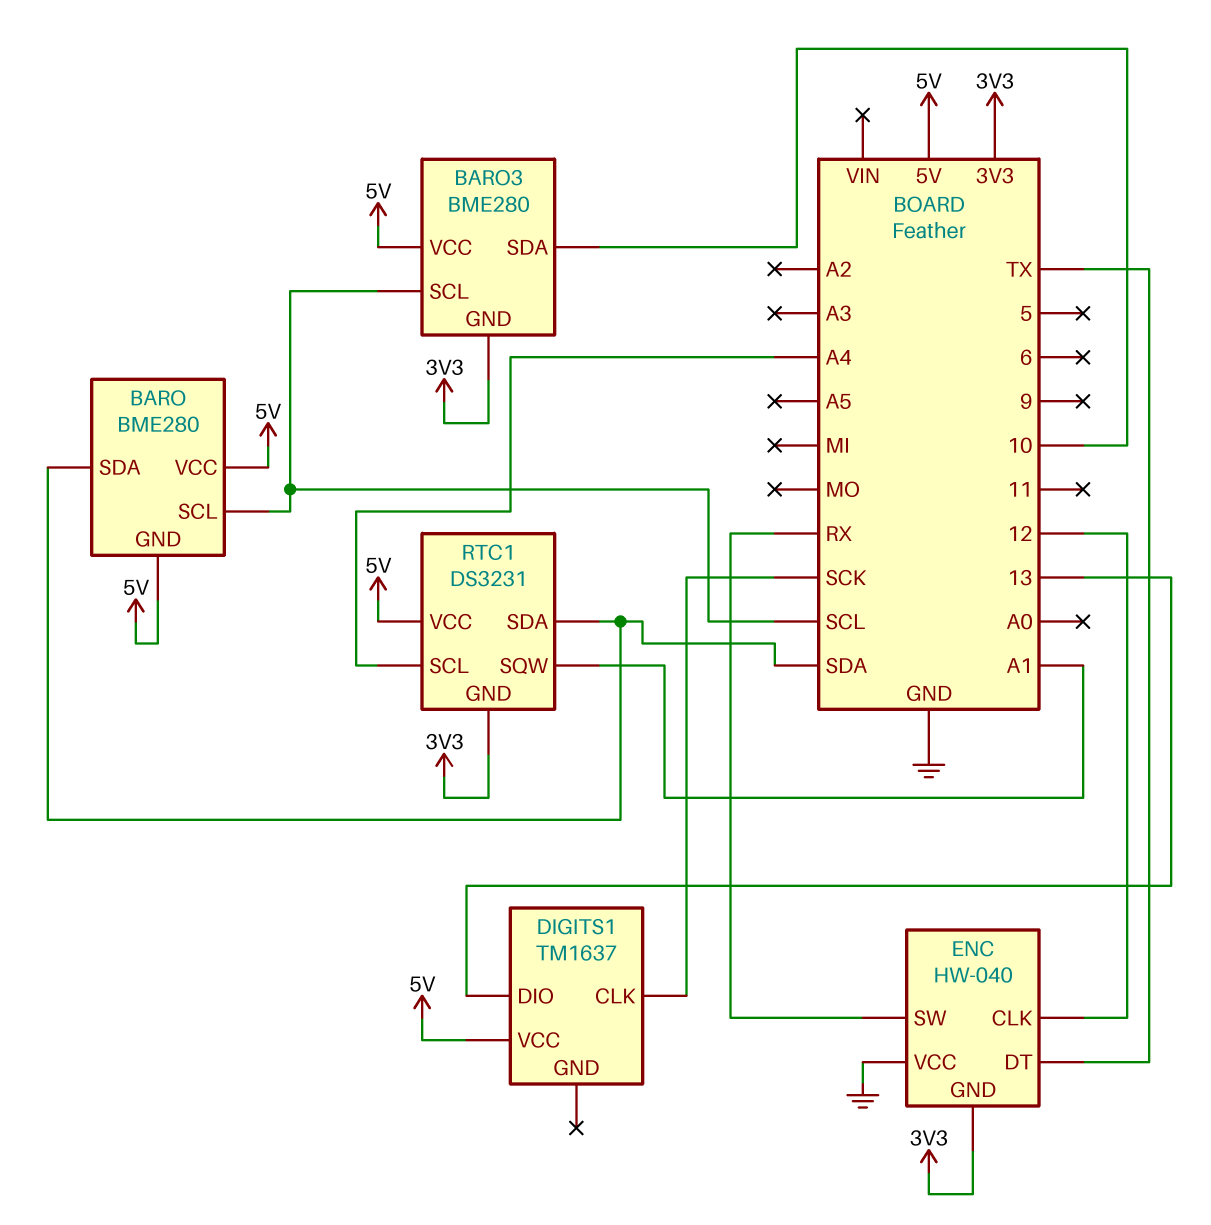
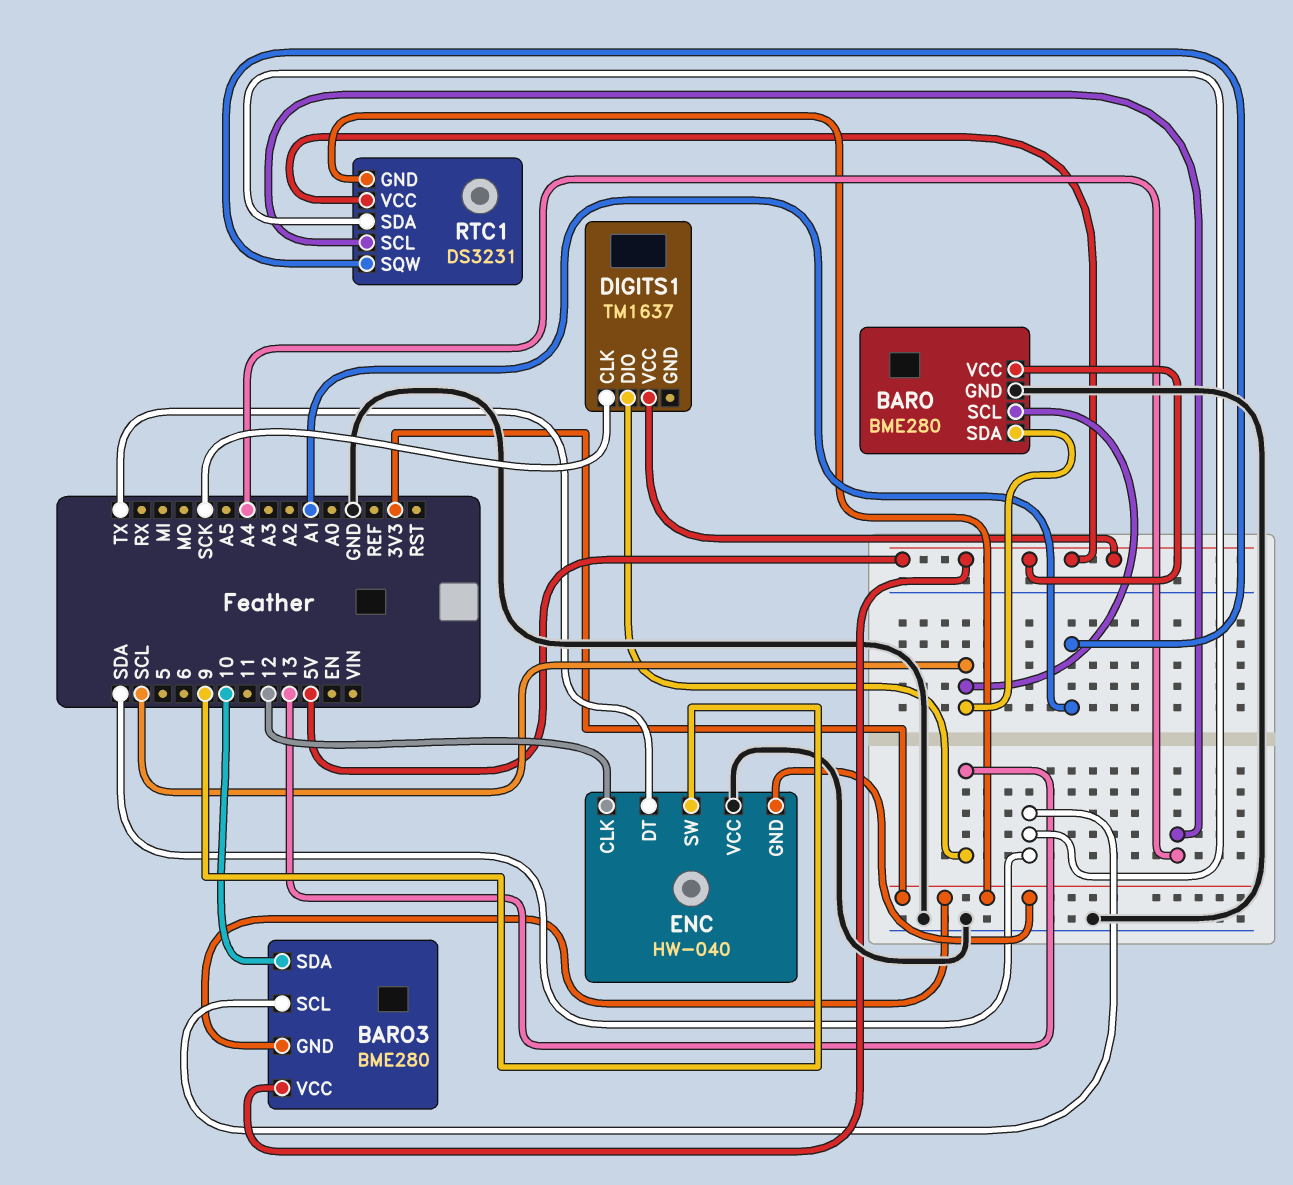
BARO pin GND: 5V -> GND
BARO pin SDA: SDA -> SCL
BARO3 pin SCL: SCL -> SDA
ENC pin SW: RX -> 9

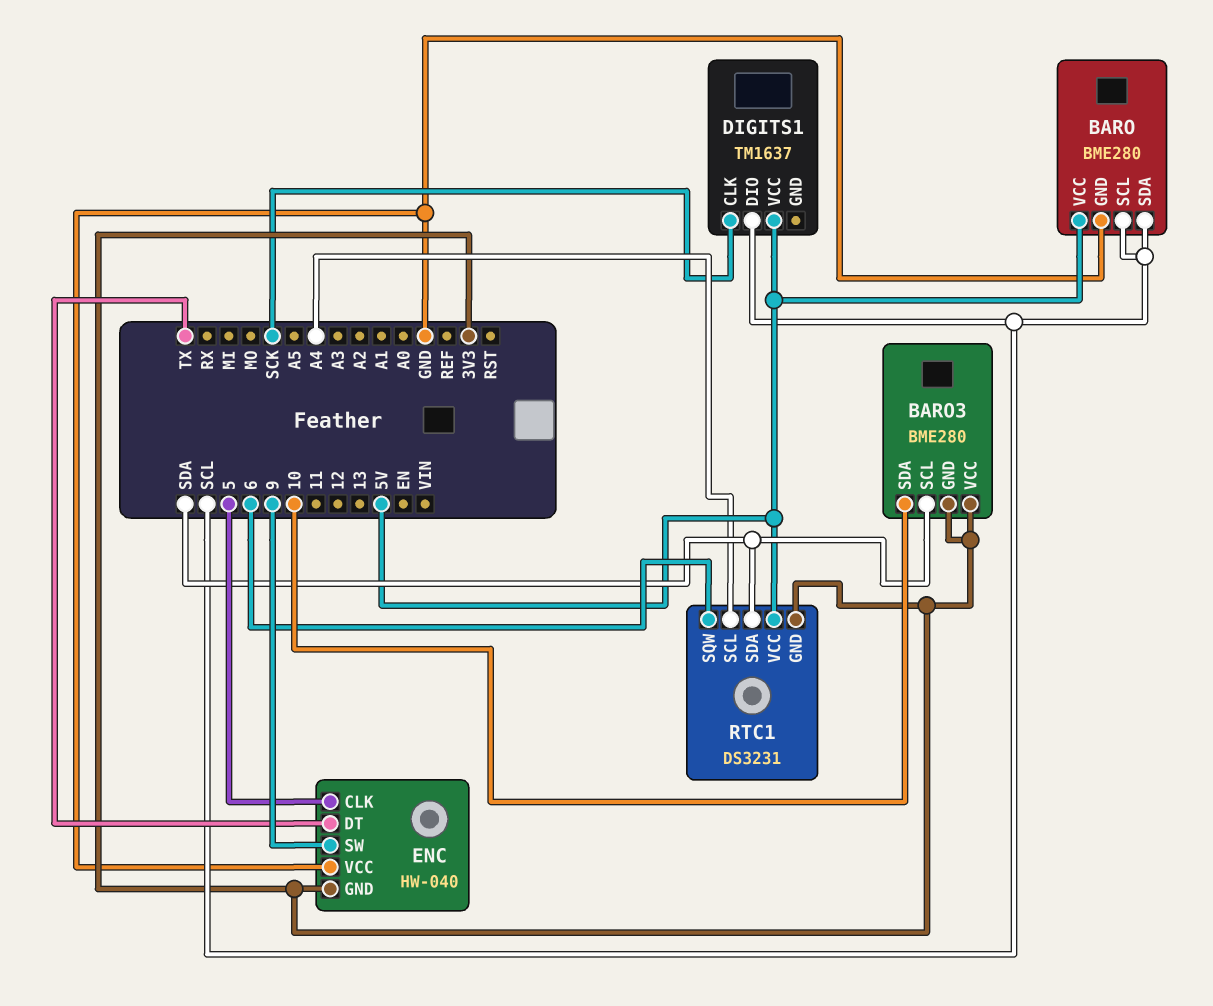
BARO3 pin VCC: 5V -> 3V3
DIGITS1 pin DIO: 13 -> SCL
ENC pin CLK: 12 -> 5
RTC1 pin SQW: A1 -> 6

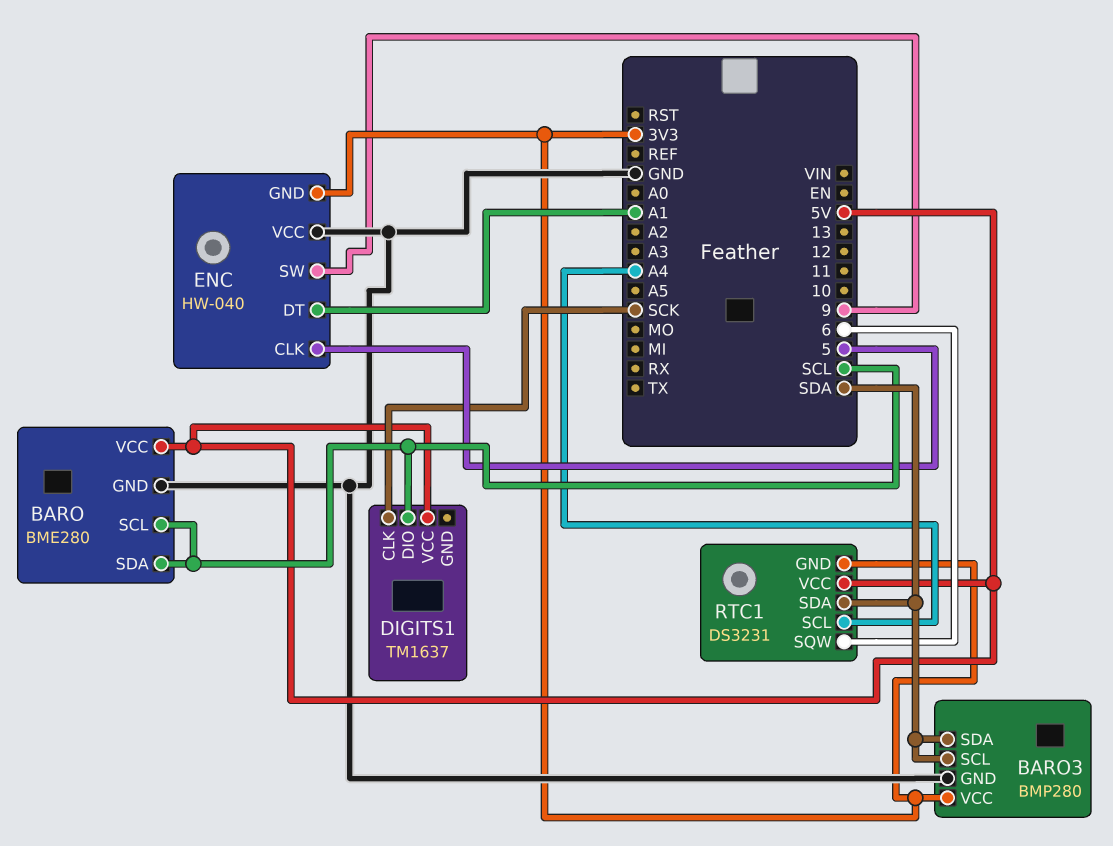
BARO3: BME280 -> BMP280
BARO3 pin GND: 3V3 -> GND
BARO3 pin SDA: 10 -> SDA
ENC pin DT: TX -> A1

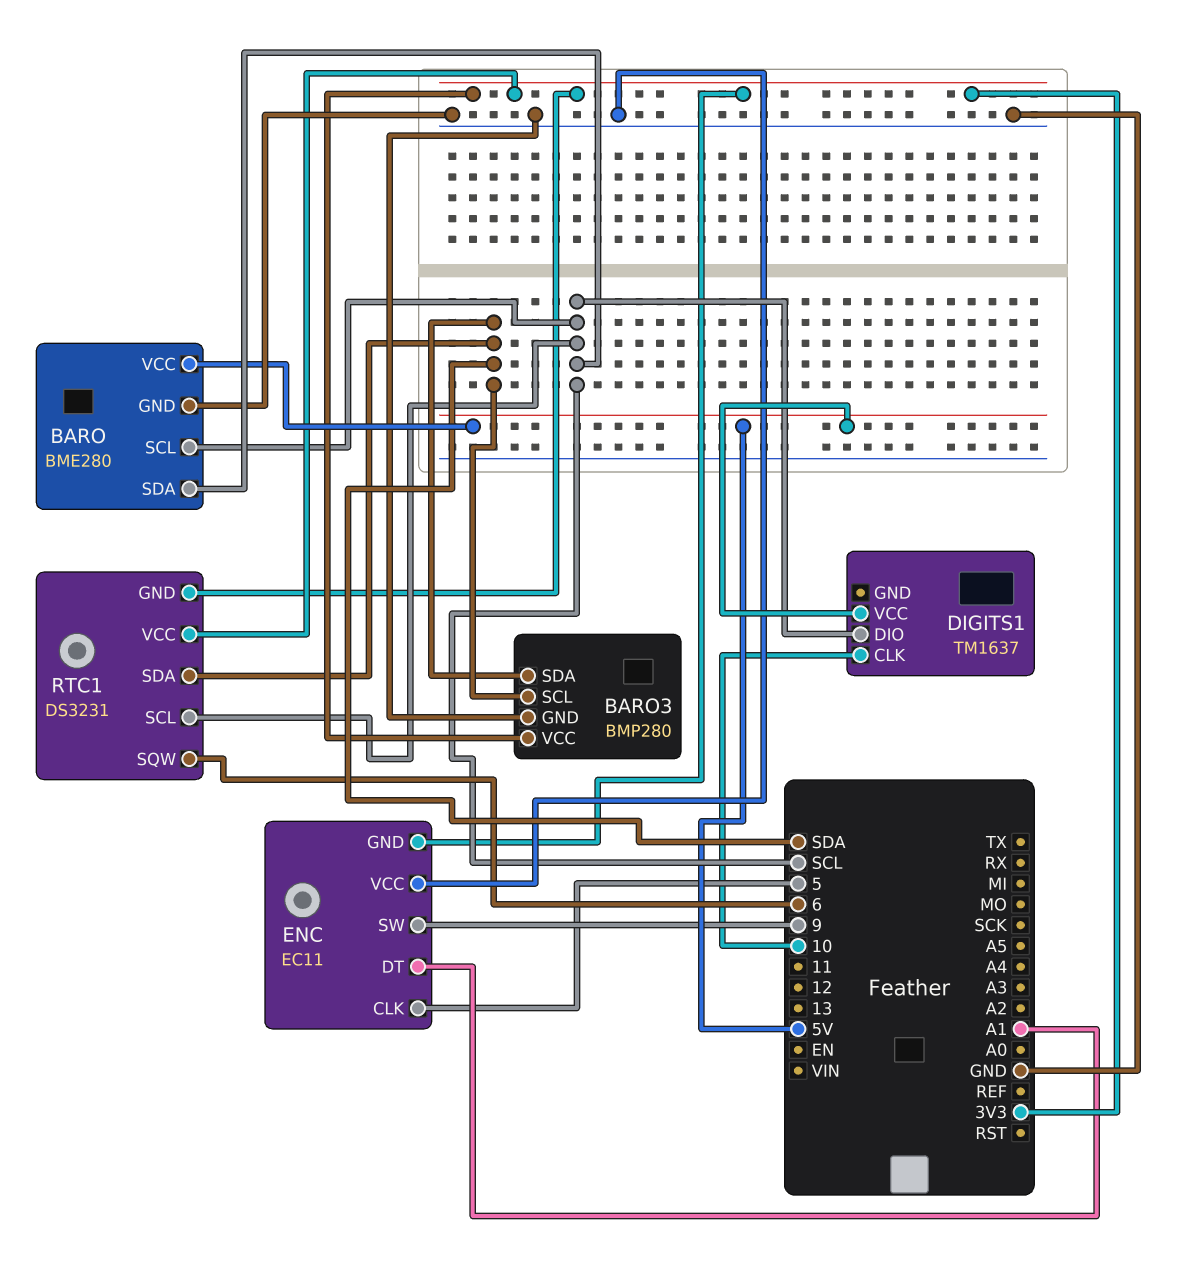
DIGITS1 pin CLK: SCK -> 10
ENC: HW-040 -> EC11
RTC1 pin SCL: A4 -> SCL
RTC1 pin VCC: 5V -> 3V3

